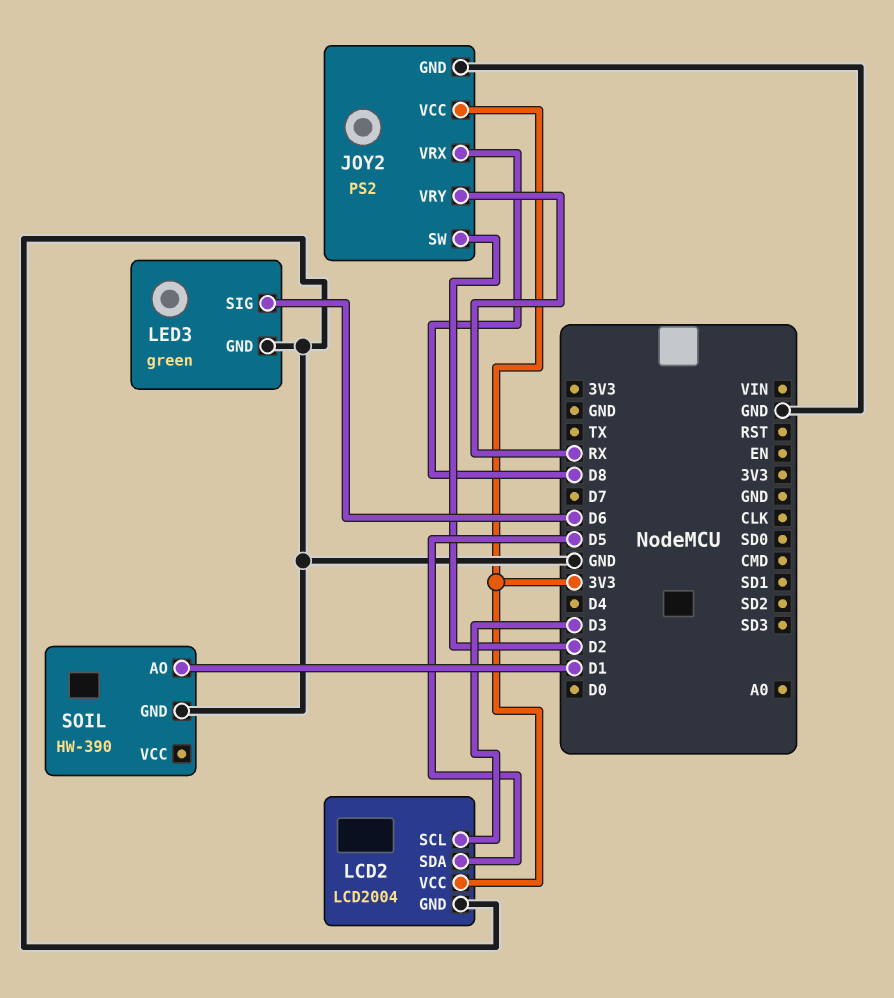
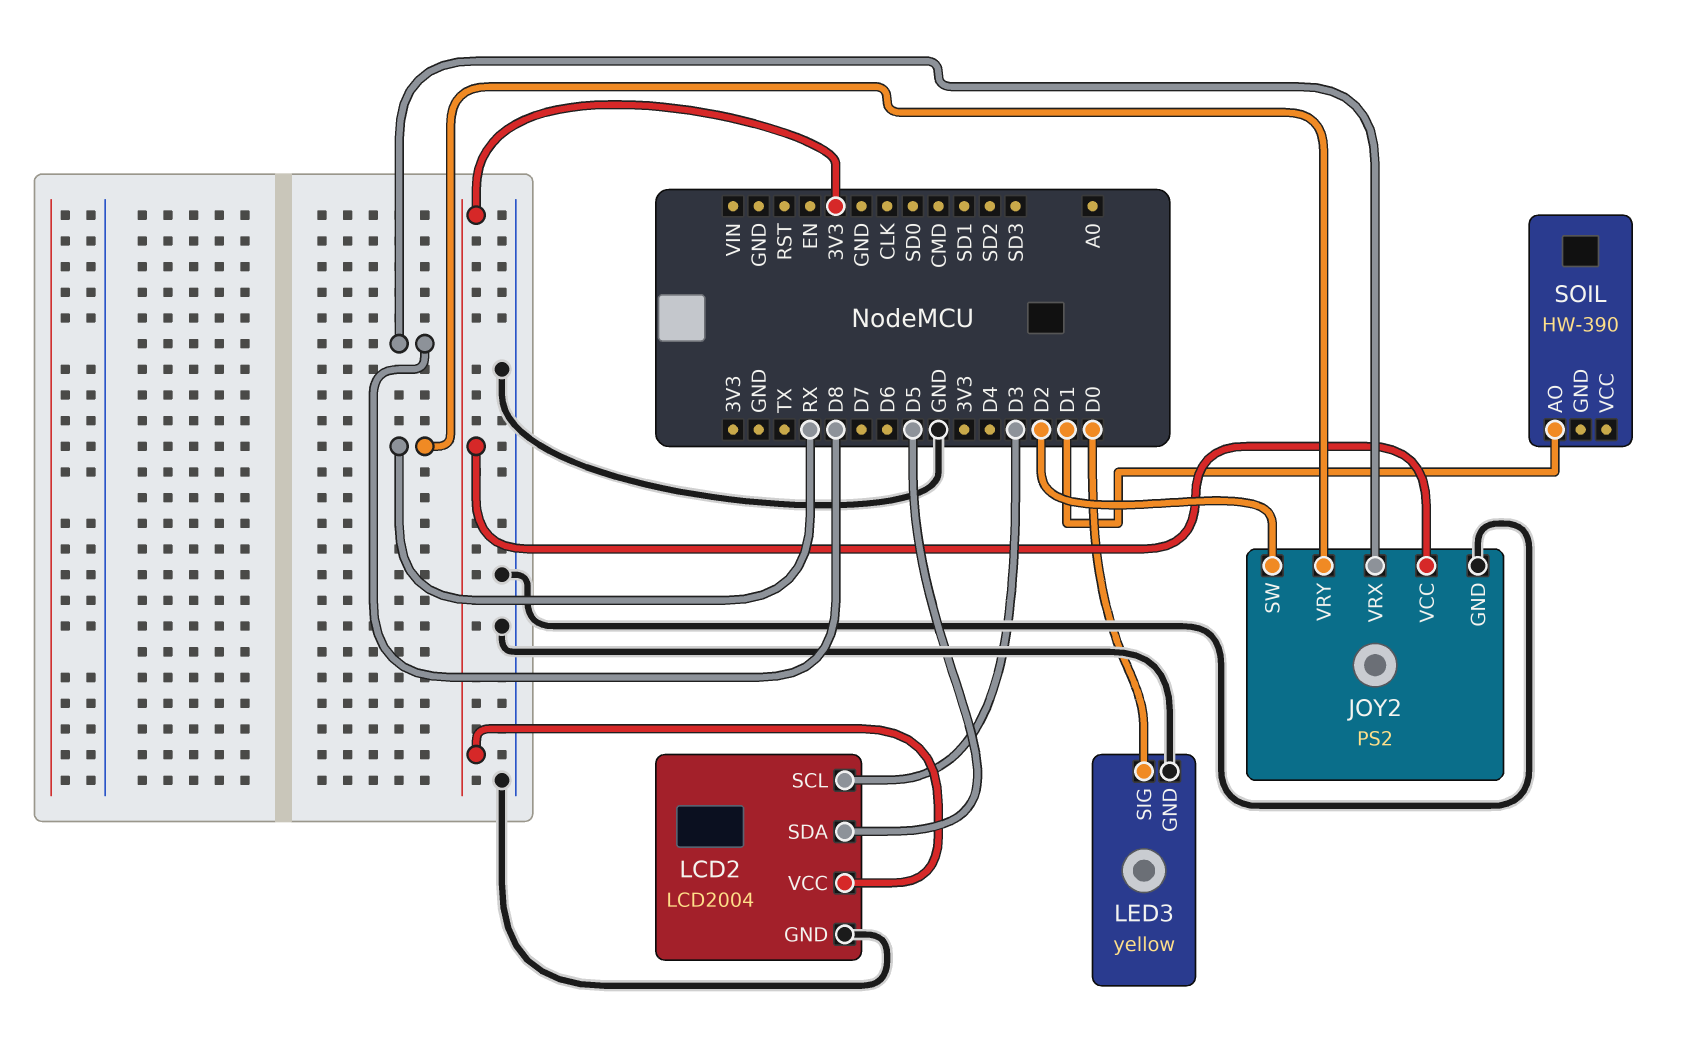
LED3: green -> yellow
LED3 pin SIG: D6 -> D0
SOIL pin GND: GND -> none

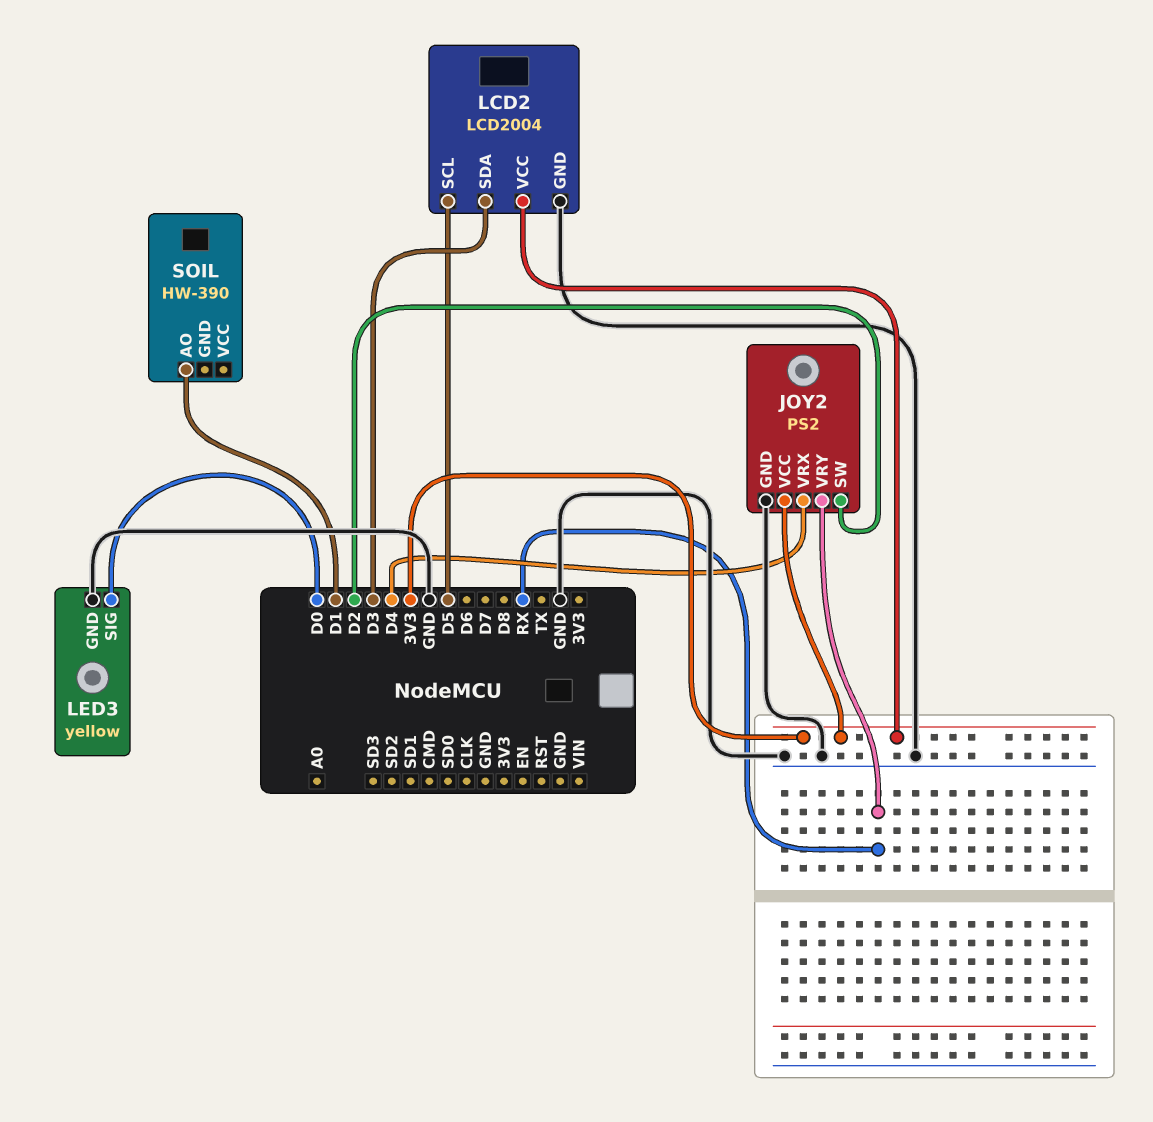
JOY2 pin VRX: D8 -> D4
LCD2 pin SCL: D3 -> D5
LCD2 pin SDA: D5 -> D3

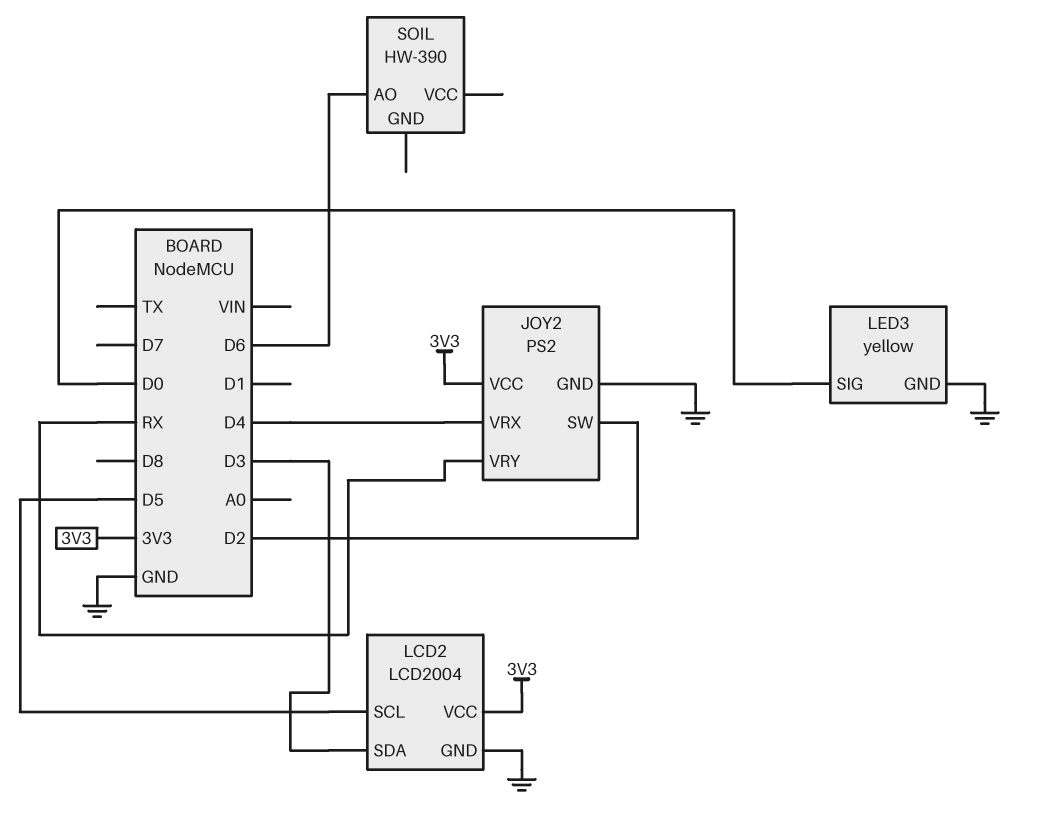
SOIL pin AO: D1 -> D6

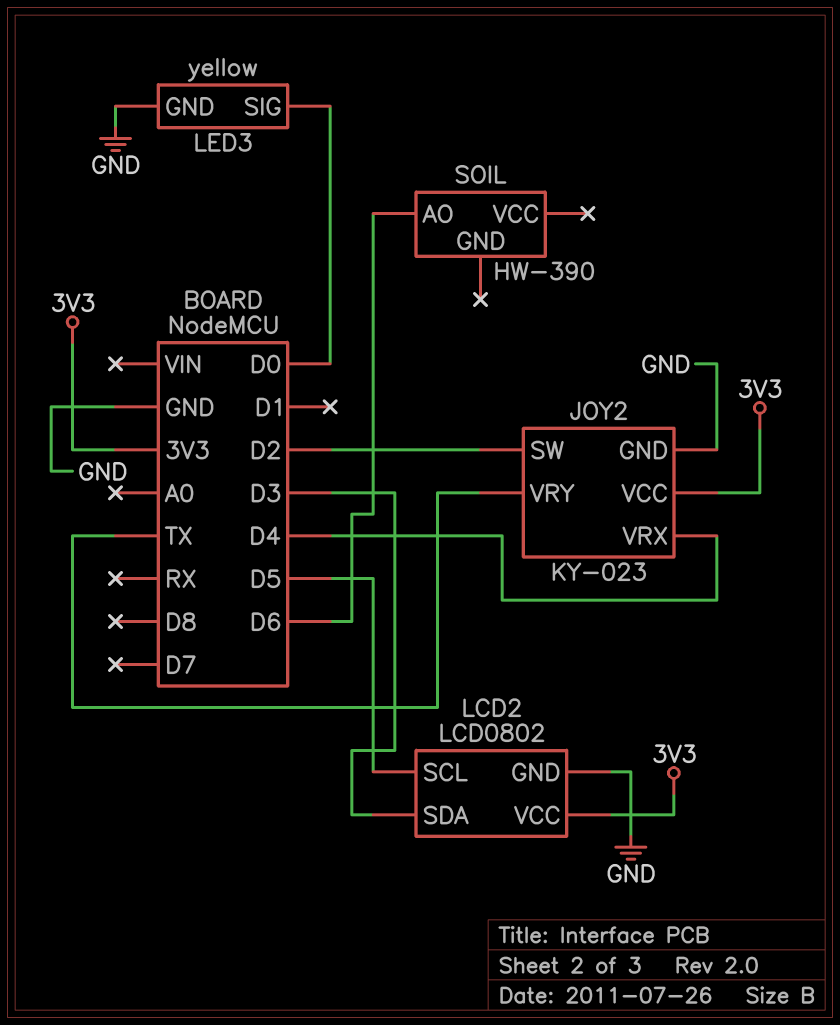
JOY2: PS2 -> KY-023
JOY2 pin VRY: RX -> TX
LCD2: LCD2004 -> LCD0802

